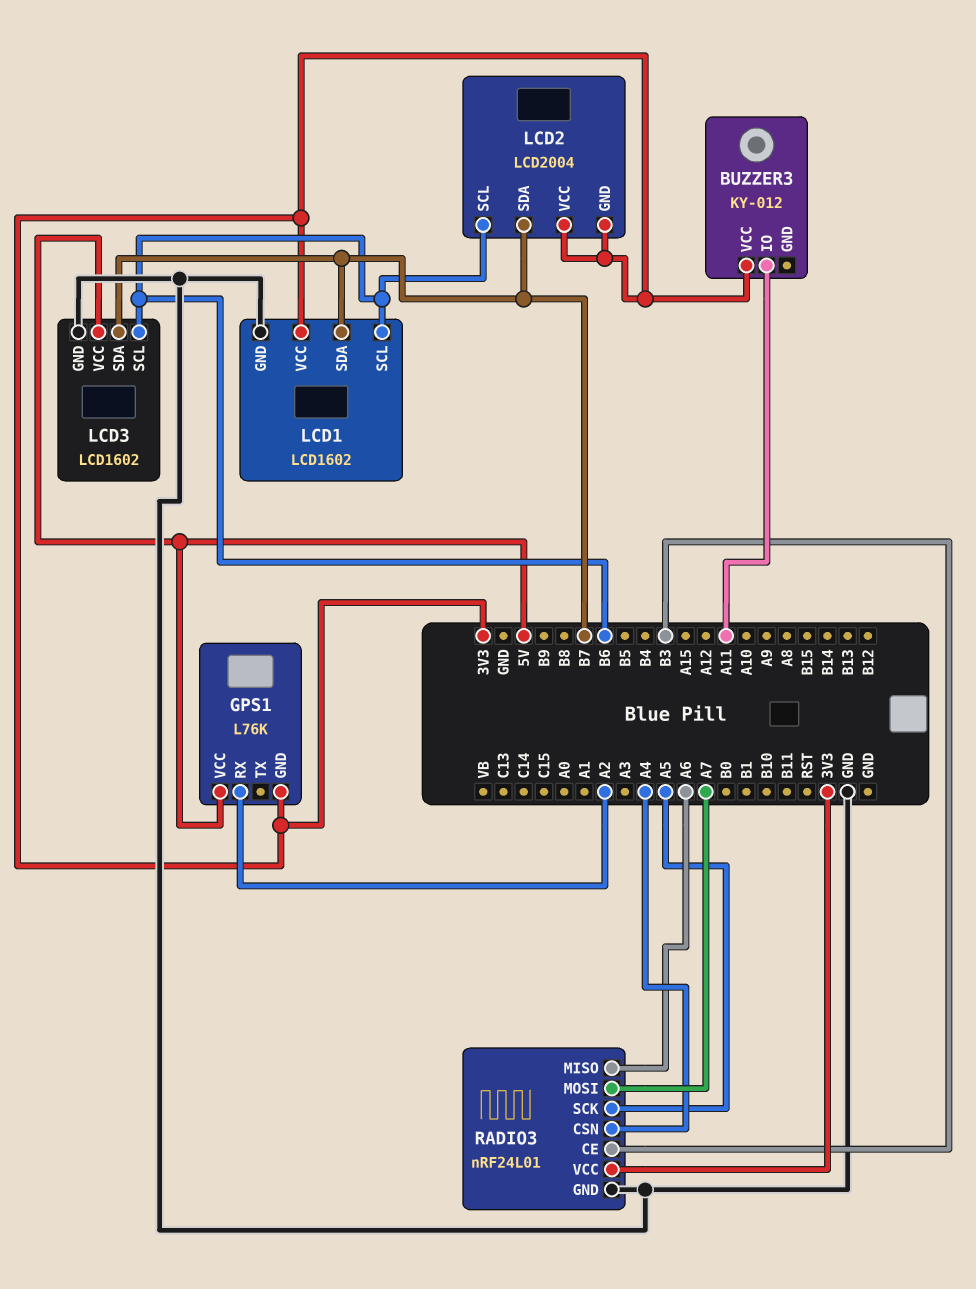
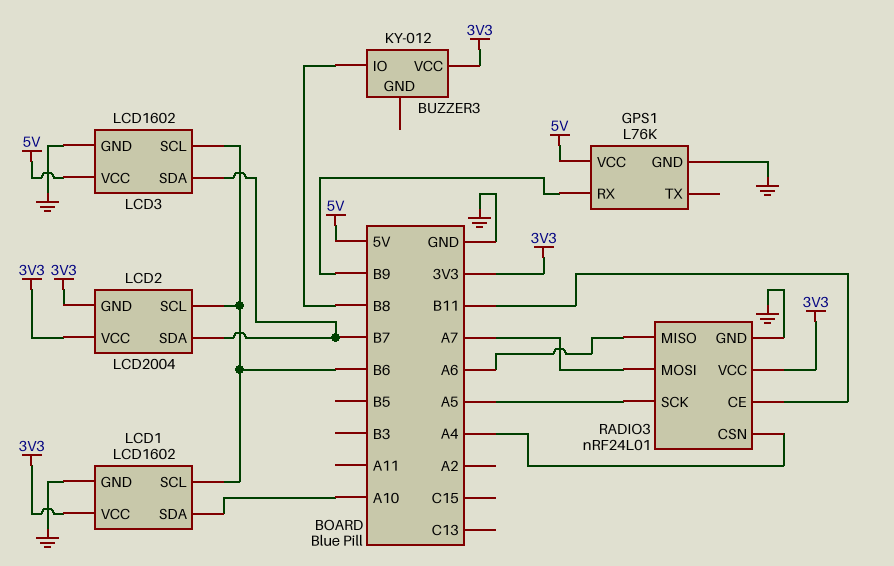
BUZZER3 pin IO: A11 -> B8
GPS1 pin GND: 3V3 -> GND
GPS1 pin RX: A2 -> B9
LCD1 pin SDA: B7 -> A10
RADIO3 pin CE: B3 -> B11

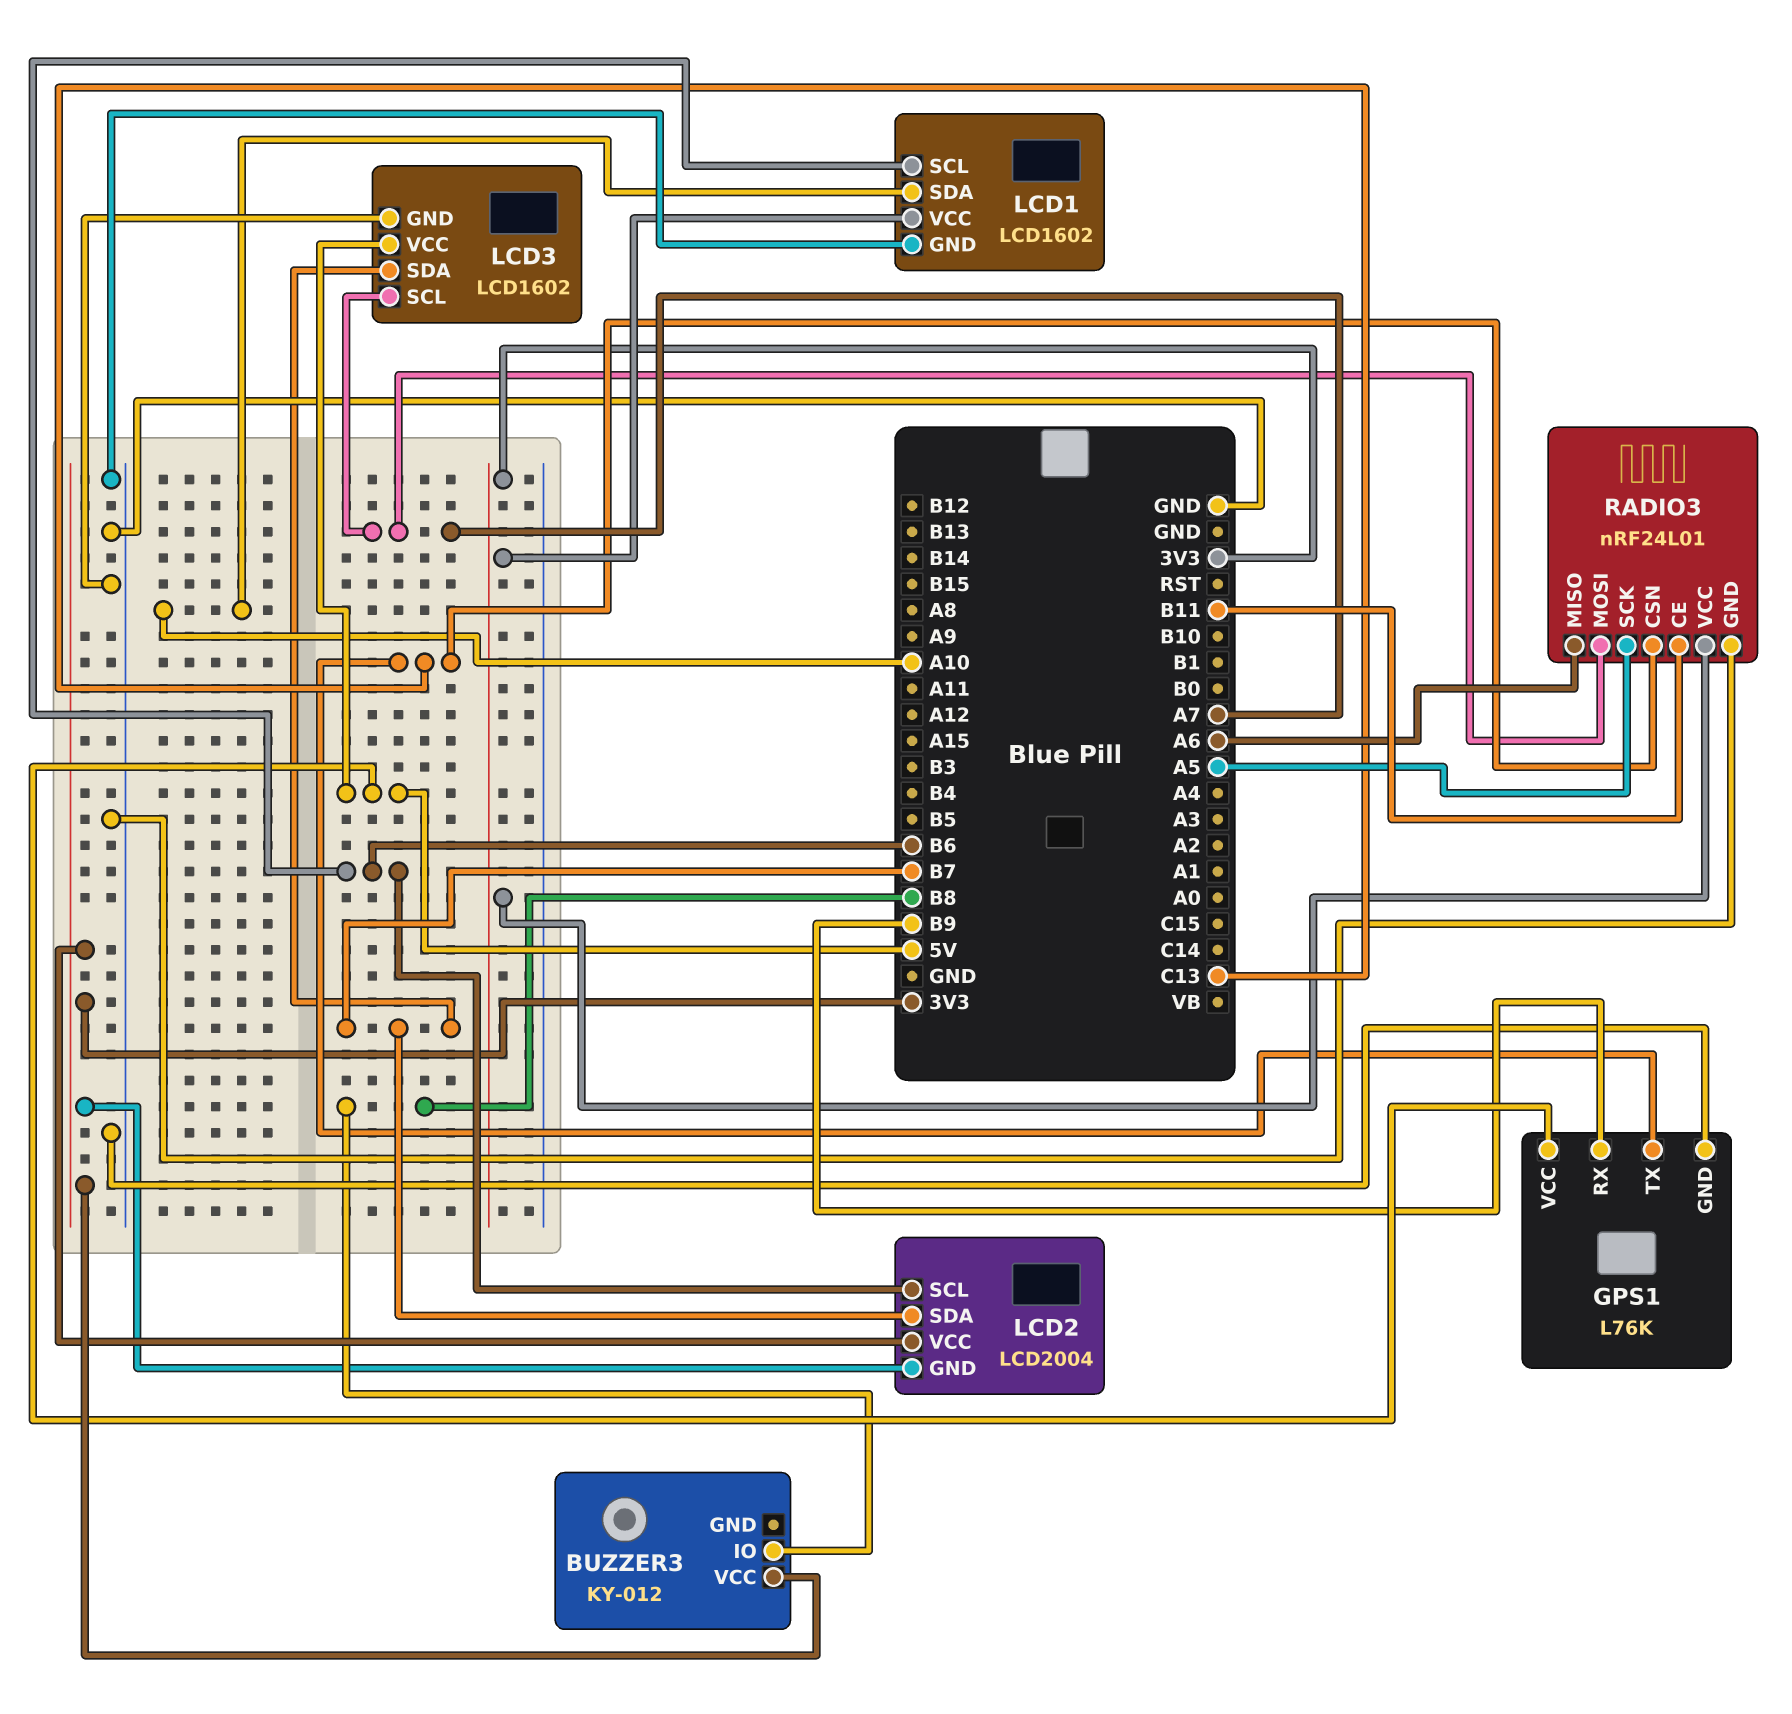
GPS1 pin TX: none -> C13
LCD3 pin SCL: B6 -> A7
RADIO3 pin CSN: A4 -> C13

